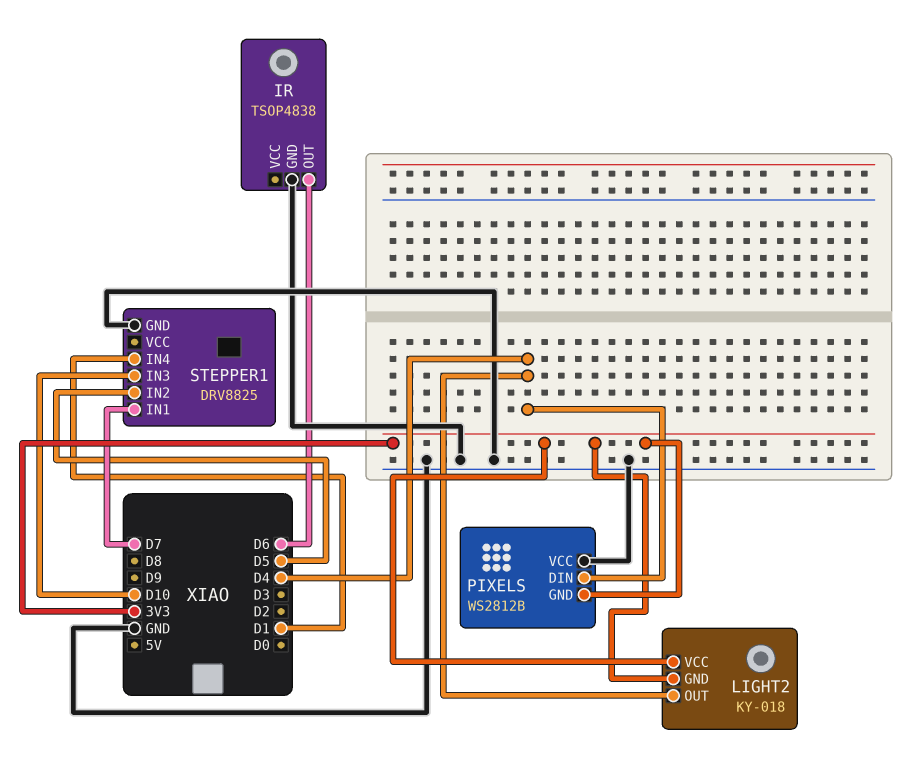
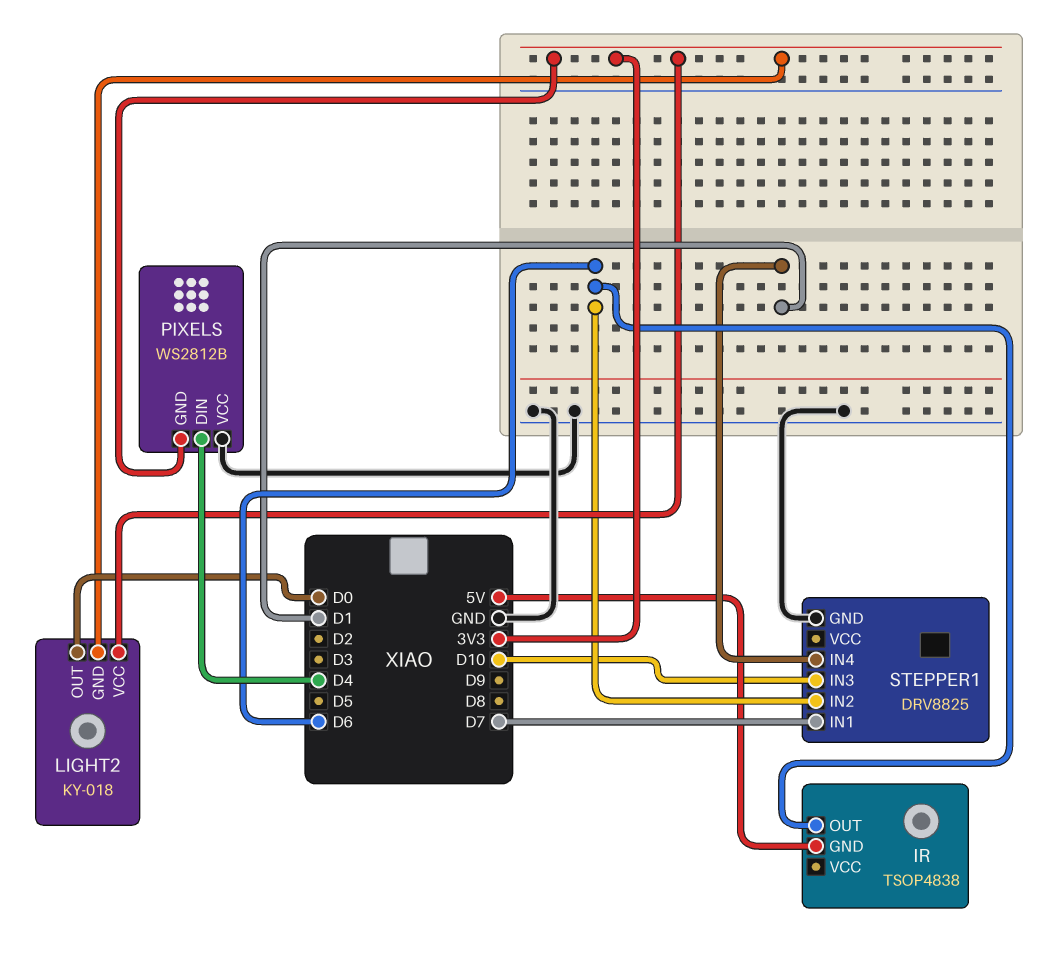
IR pin GND: GND -> 5V
LIGHT2 pin OUT: D4 -> D0
STEPPER1 pin IN2: D5 -> D6

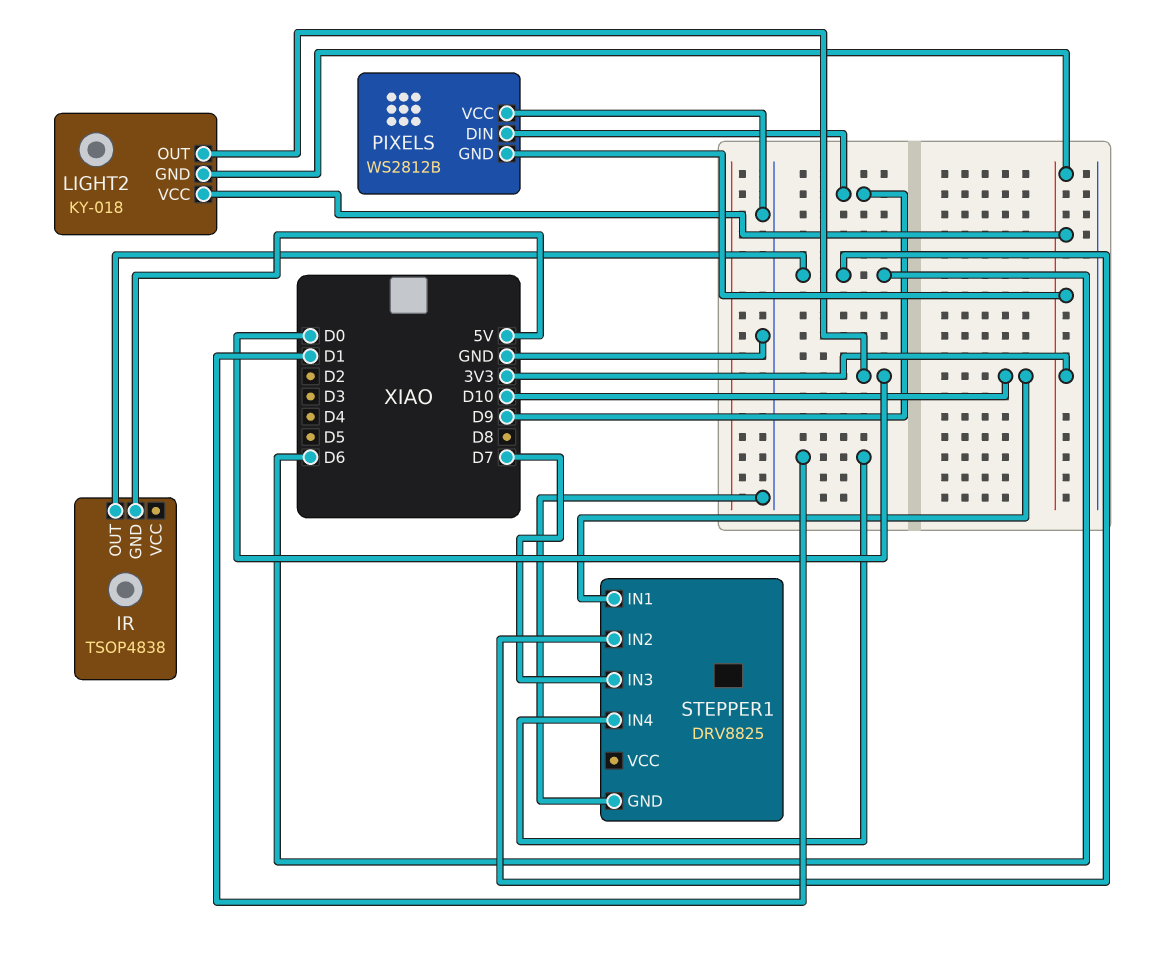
PIXELS pin DIN: D4 -> D9
STEPPER1 pin IN1: D7 -> D10
STEPPER1 pin IN3: D10 -> D7

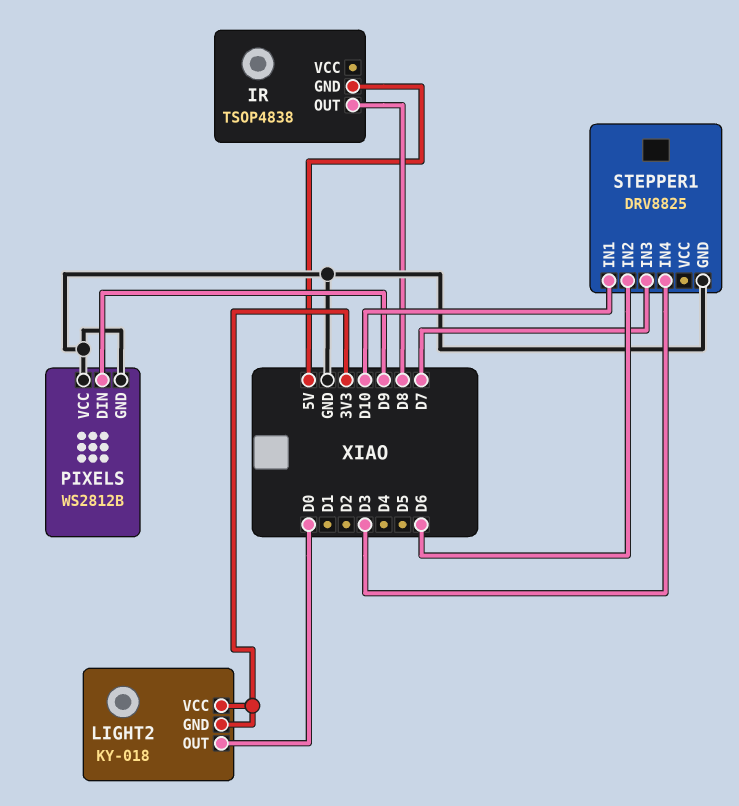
IR pin OUT: D6 -> D8
PIXELS pin GND: 3V3 -> GND
STEPPER1 pin IN4: D1 -> D3

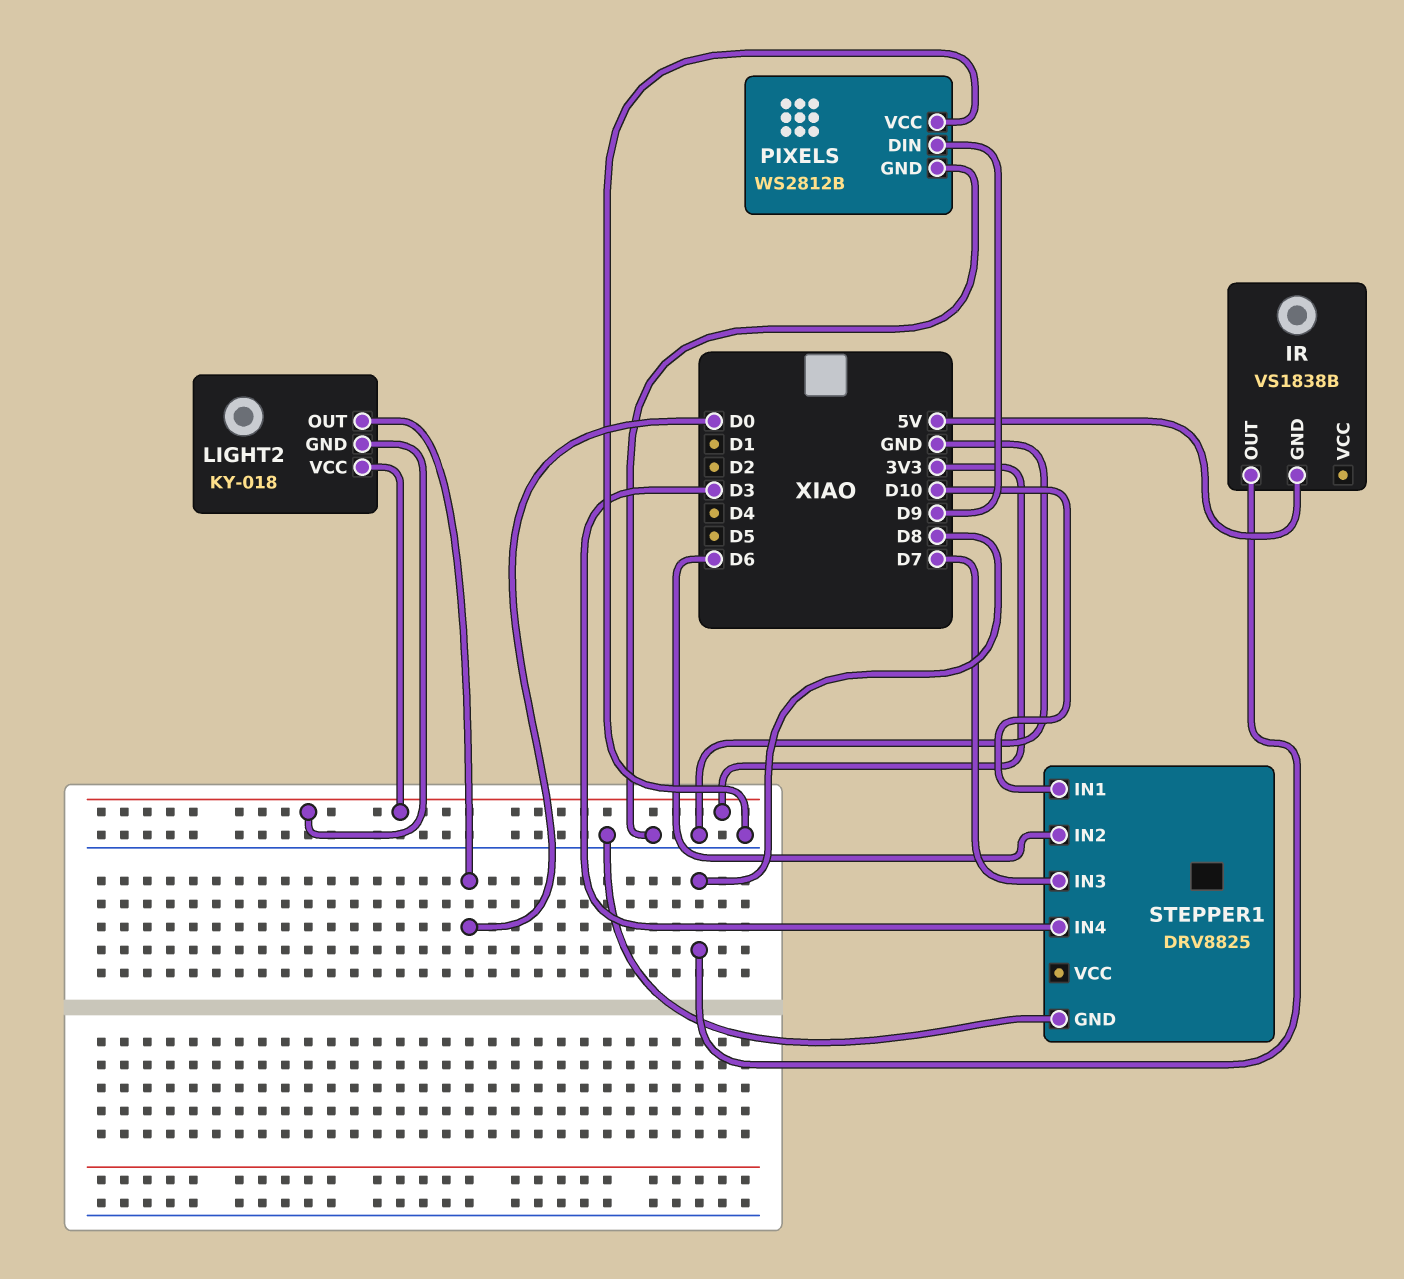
IR: TSOP4838 -> VS1838B

